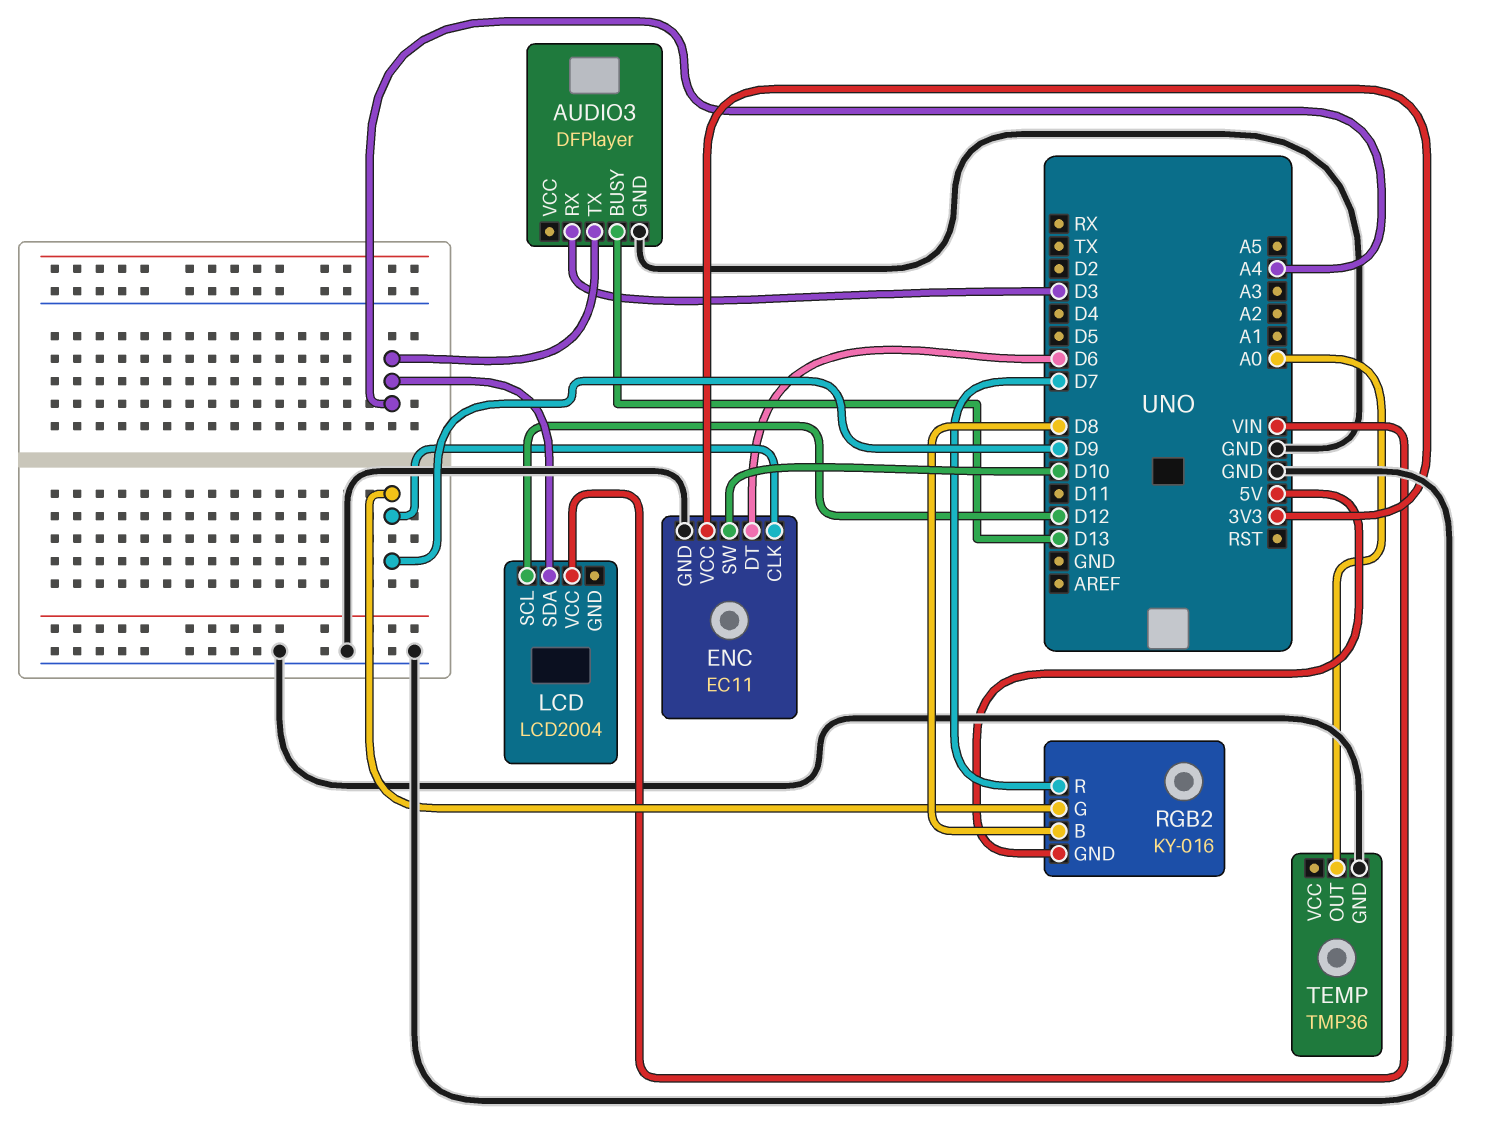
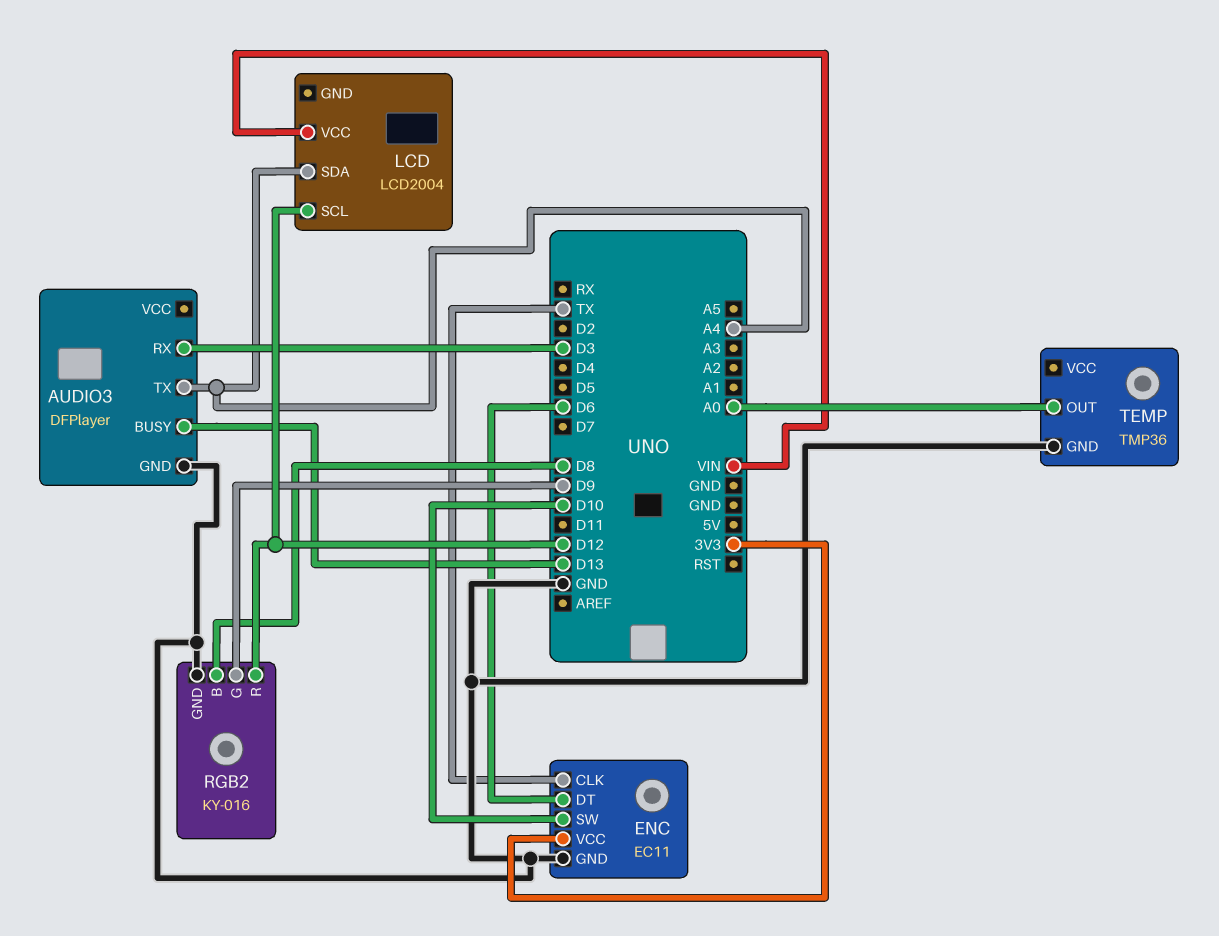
ENC pin CLK: D9 -> TX
RGB2 pin GND: 5V -> GND
RGB2 pin R: D7 -> D12

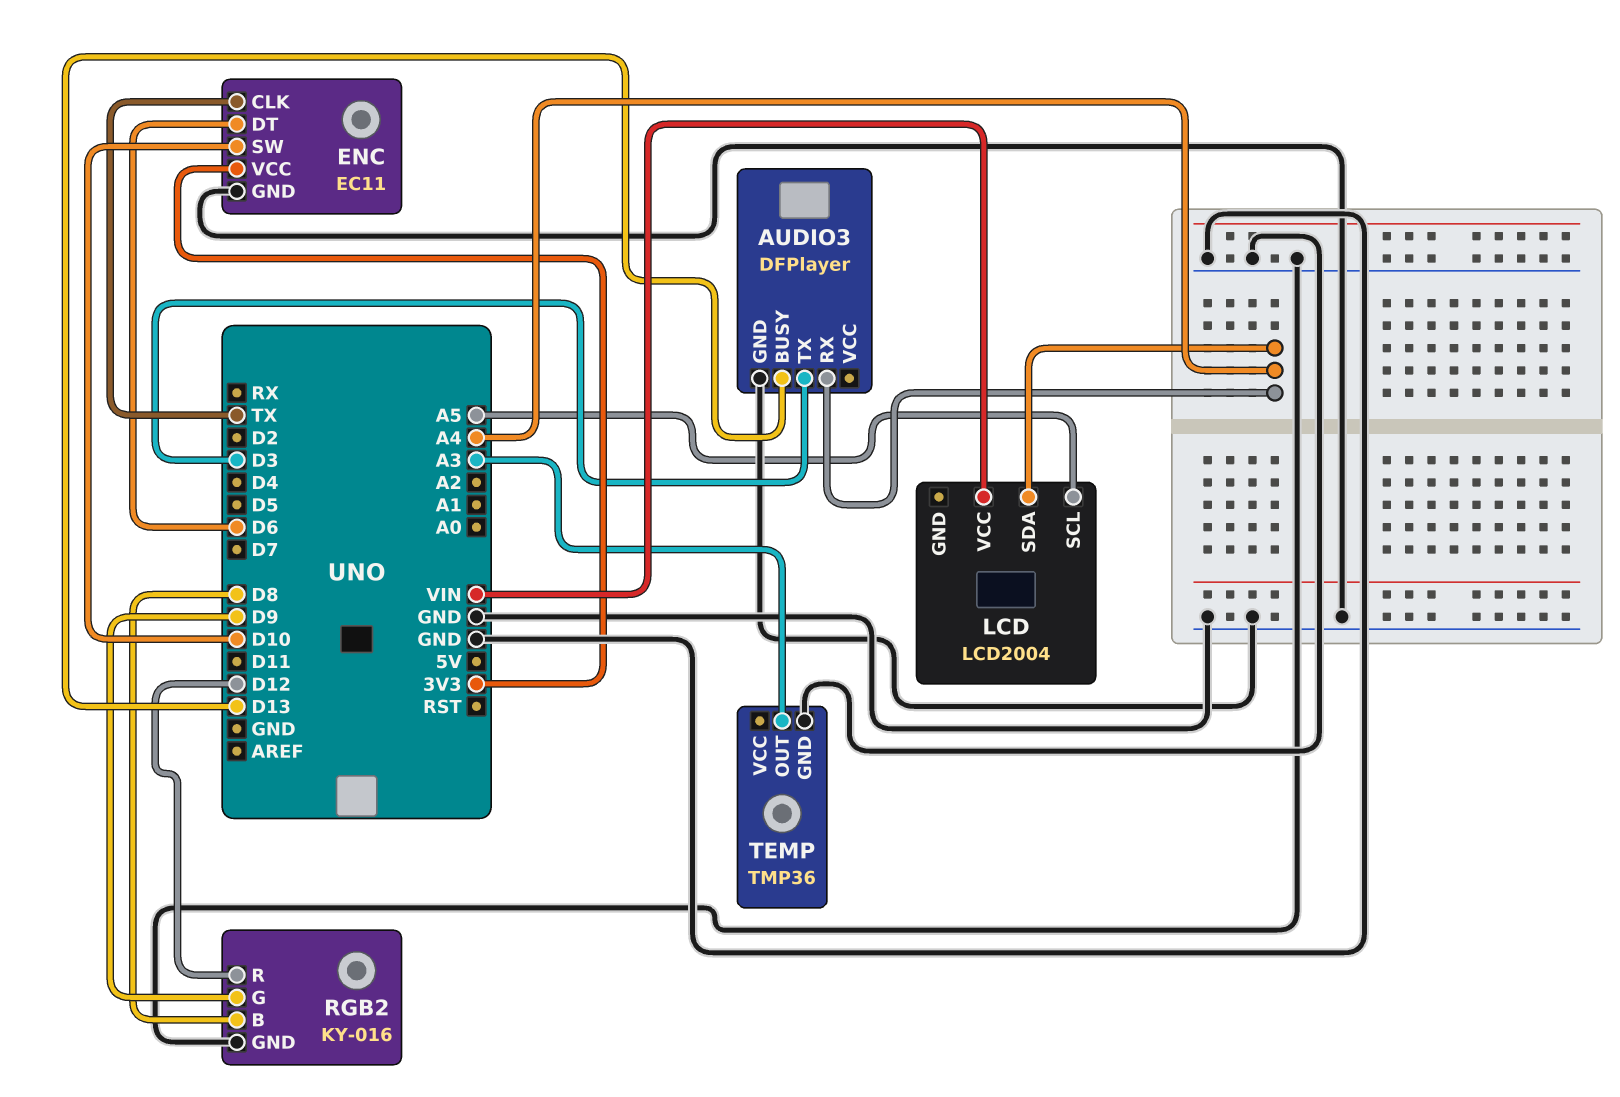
AUDIO3 pin RX: D3 -> A4
AUDIO3 pin TX: A4 -> D3
LCD pin SCL: D12 -> A5
TEMP pin OUT: A0 -> A3

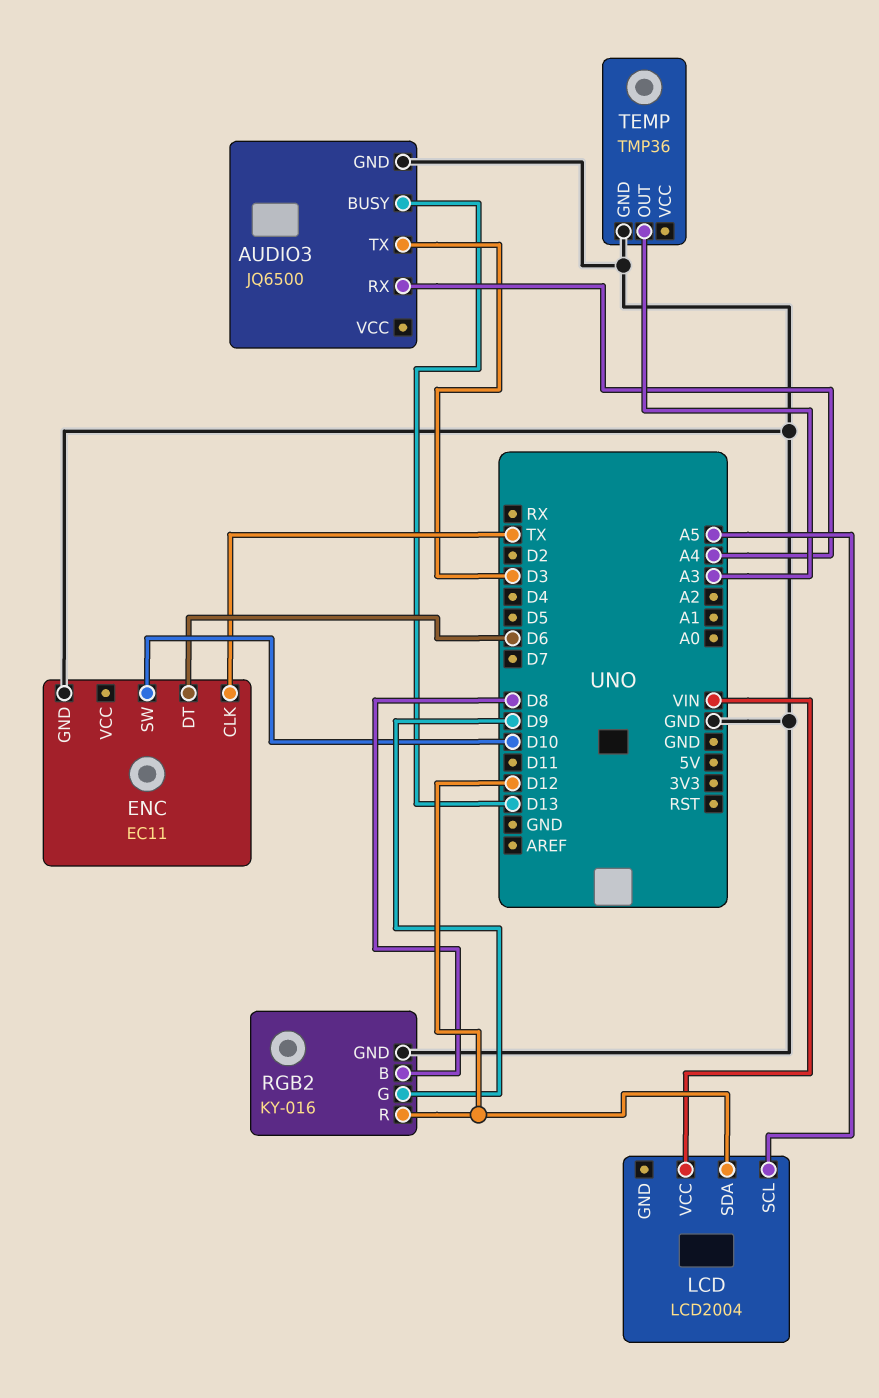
AUDIO3: DFPlayer -> JQ6500
ENC pin VCC: 3V3 -> none
LCD pin SDA: A4 -> D12

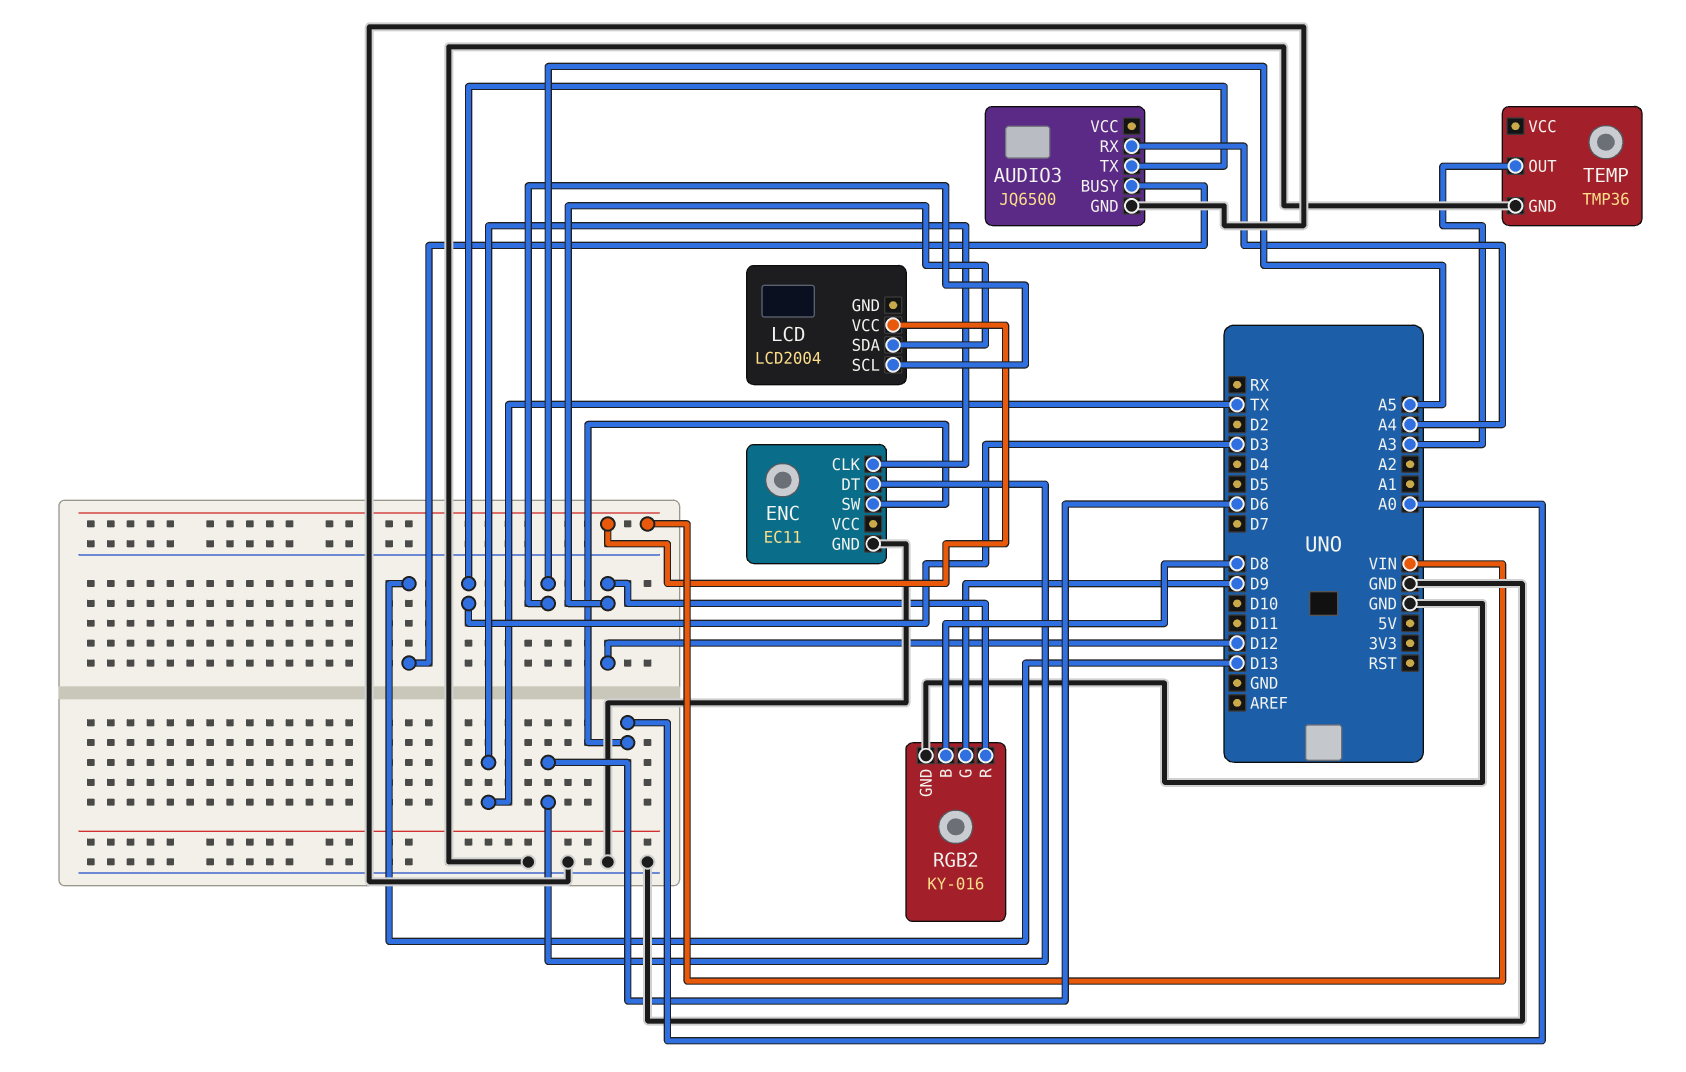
ENC pin SW: D10 -> A0

